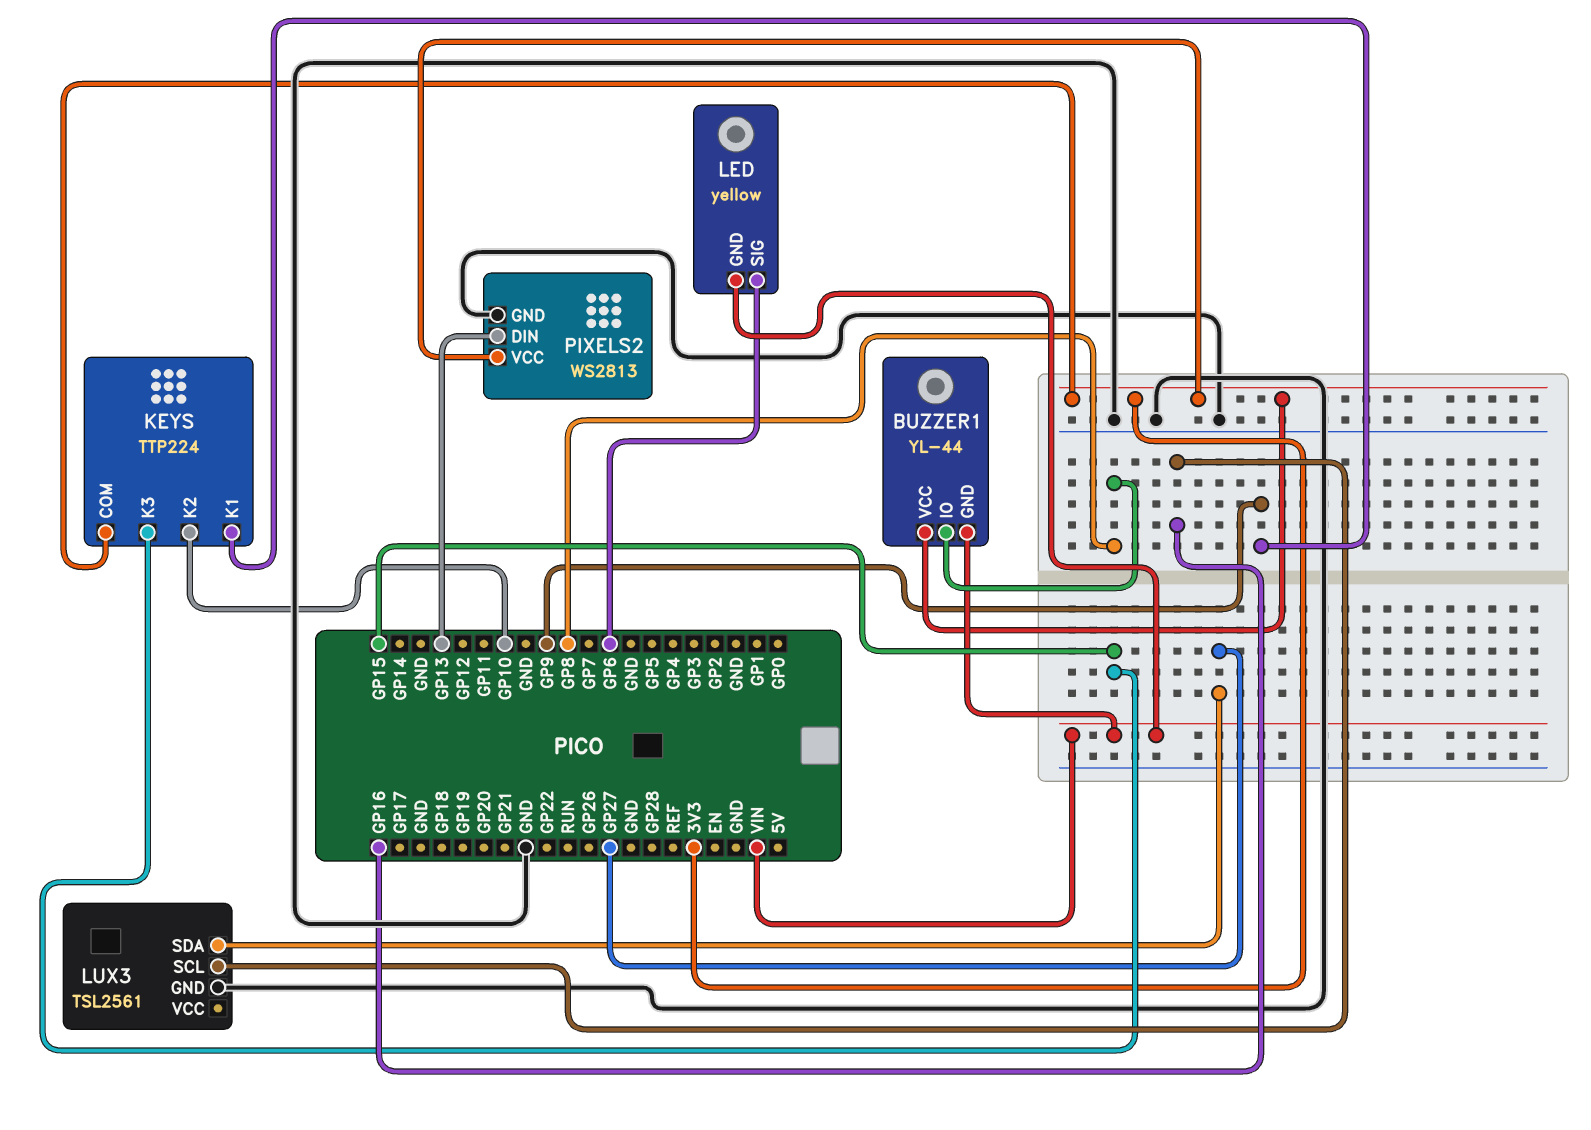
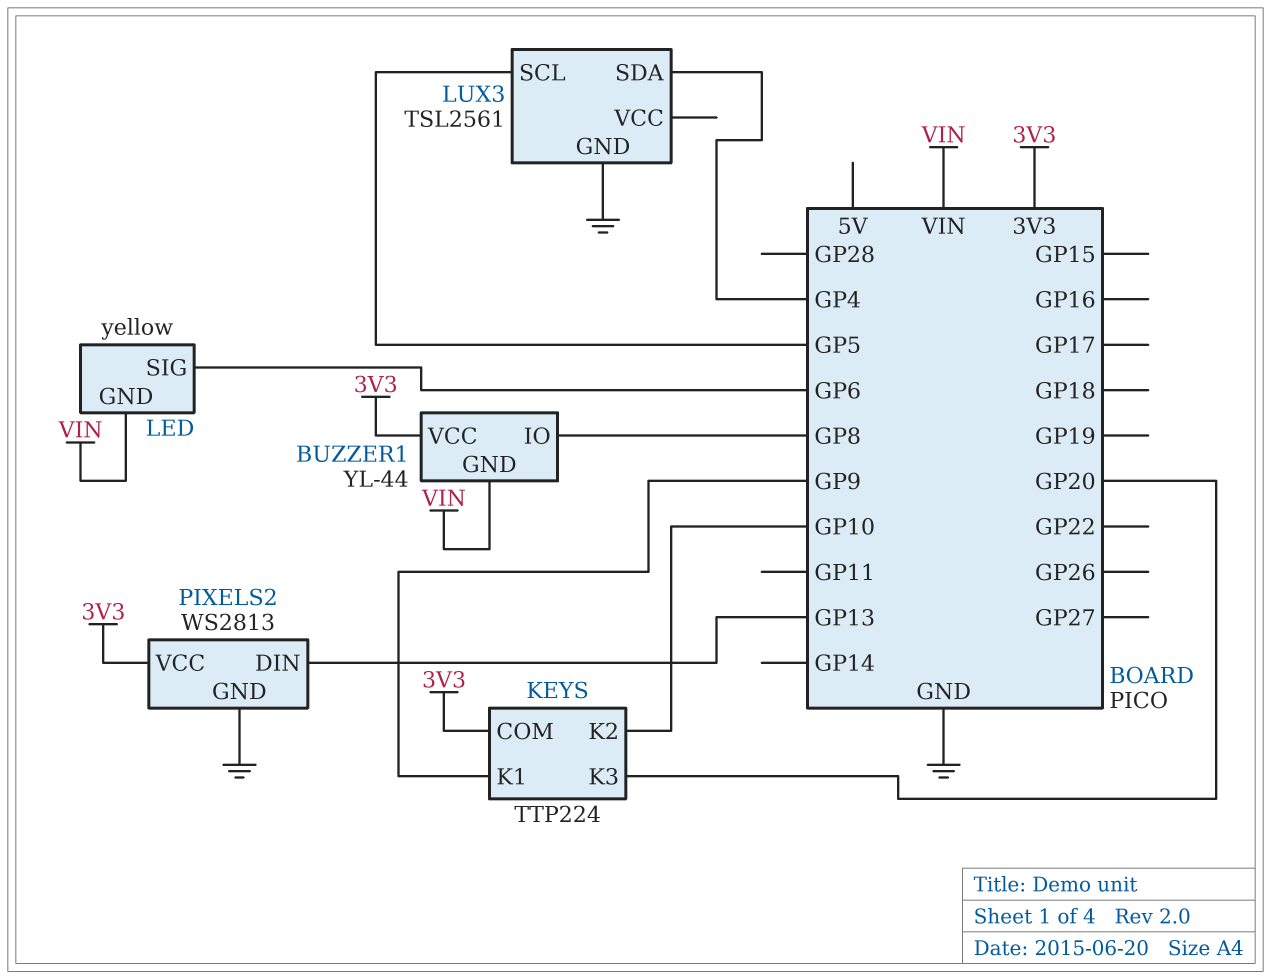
KEYS pin K3: GP15 -> GP20
LUX3 pin SCL: GP16 -> GP5
LUX3 pin SDA: GP27 -> GP4

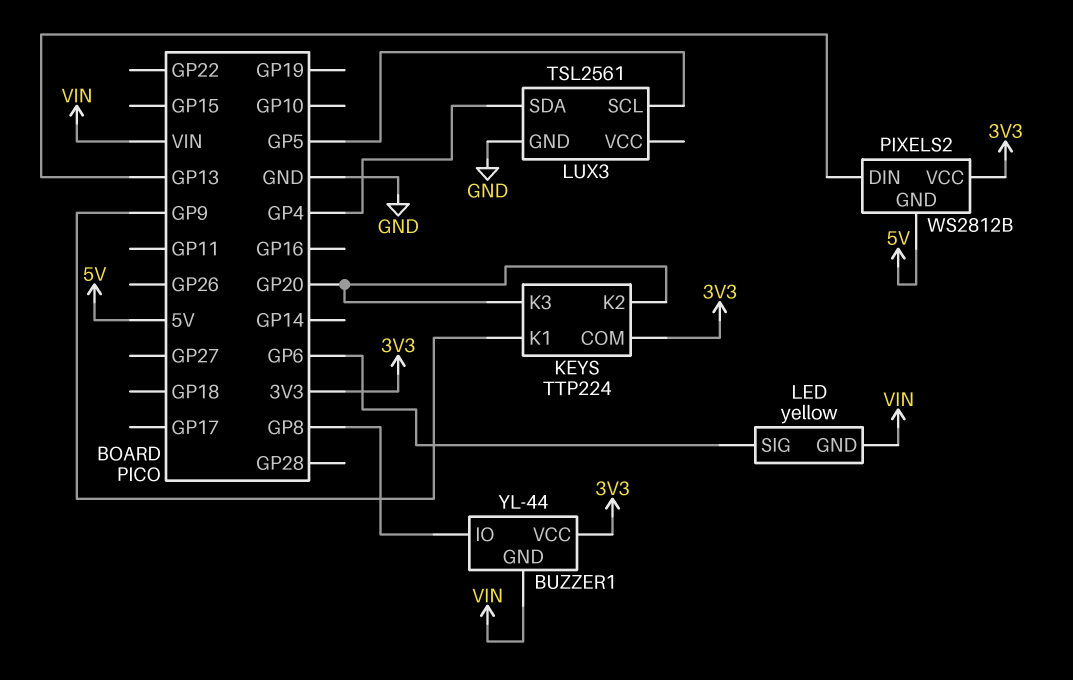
KEYS pin K2: GP10 -> GP20
PIXELS2: WS2813 -> WS2812B
PIXELS2 pin GND: GND -> 5V

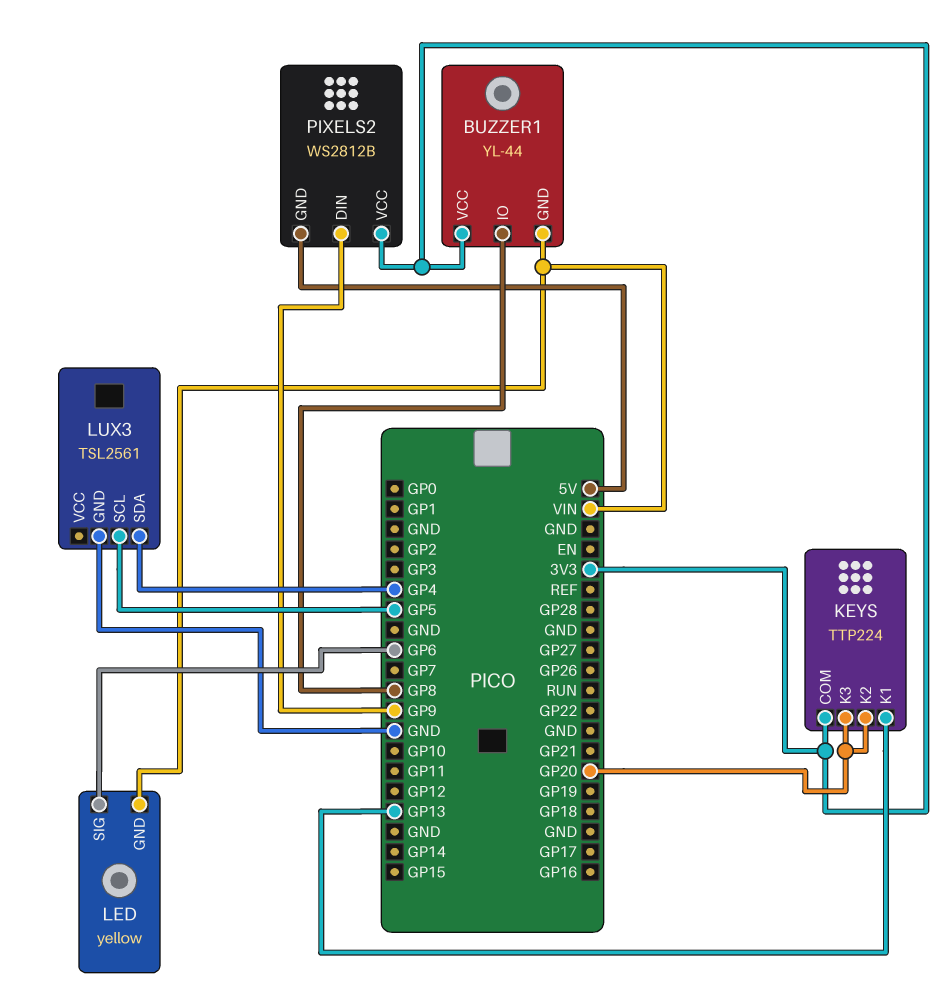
KEYS pin K1: GP9 -> GP13
PIXELS2 pin DIN: GP13 -> GP9

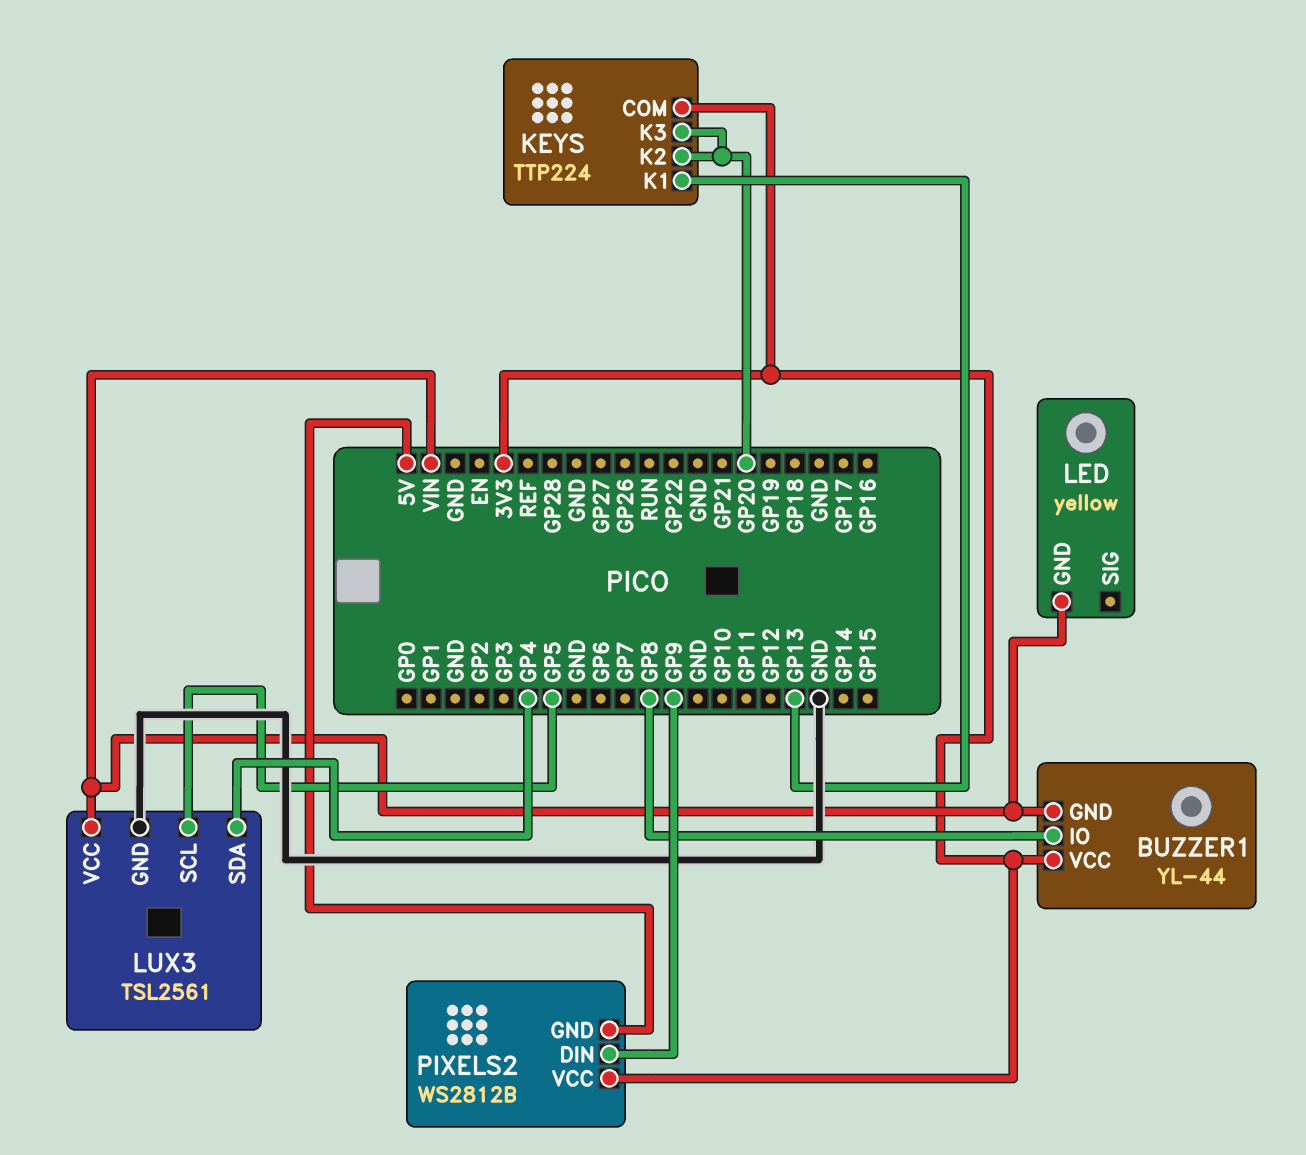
LED pin SIG: GP6 -> none
LUX3 pin VCC: none -> VIN

